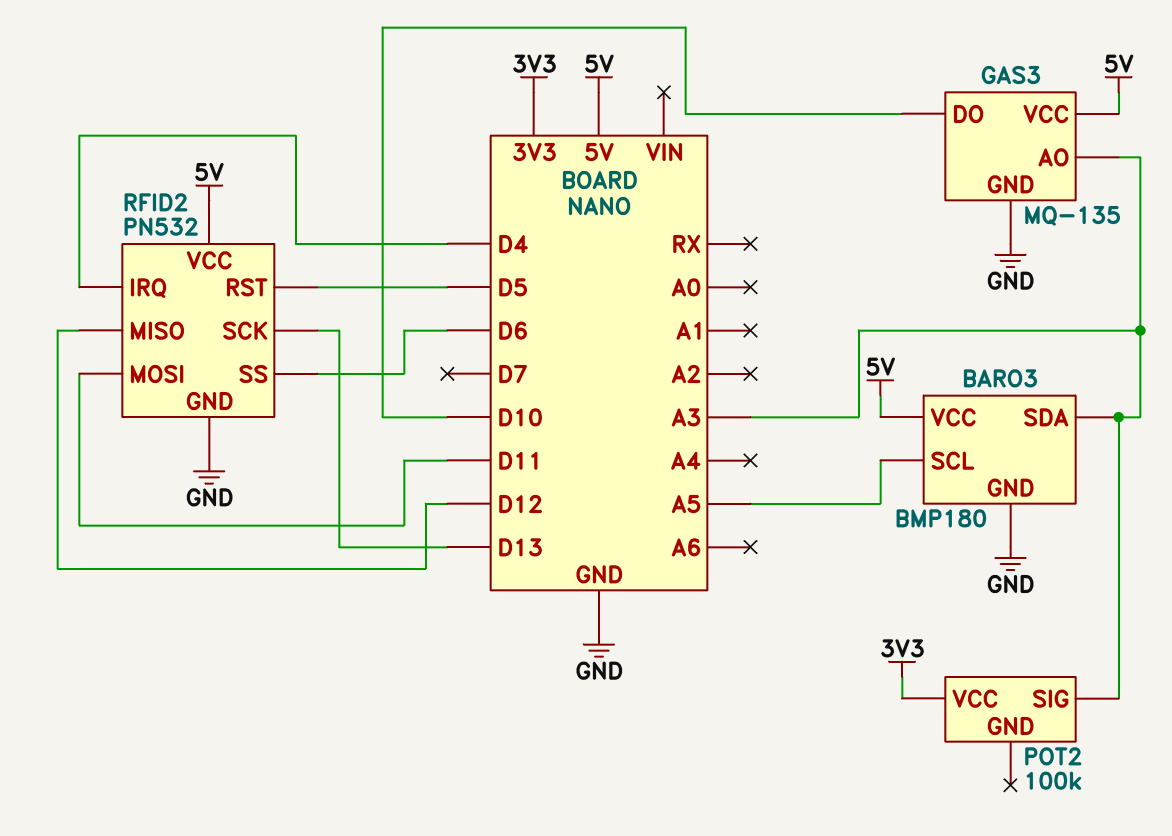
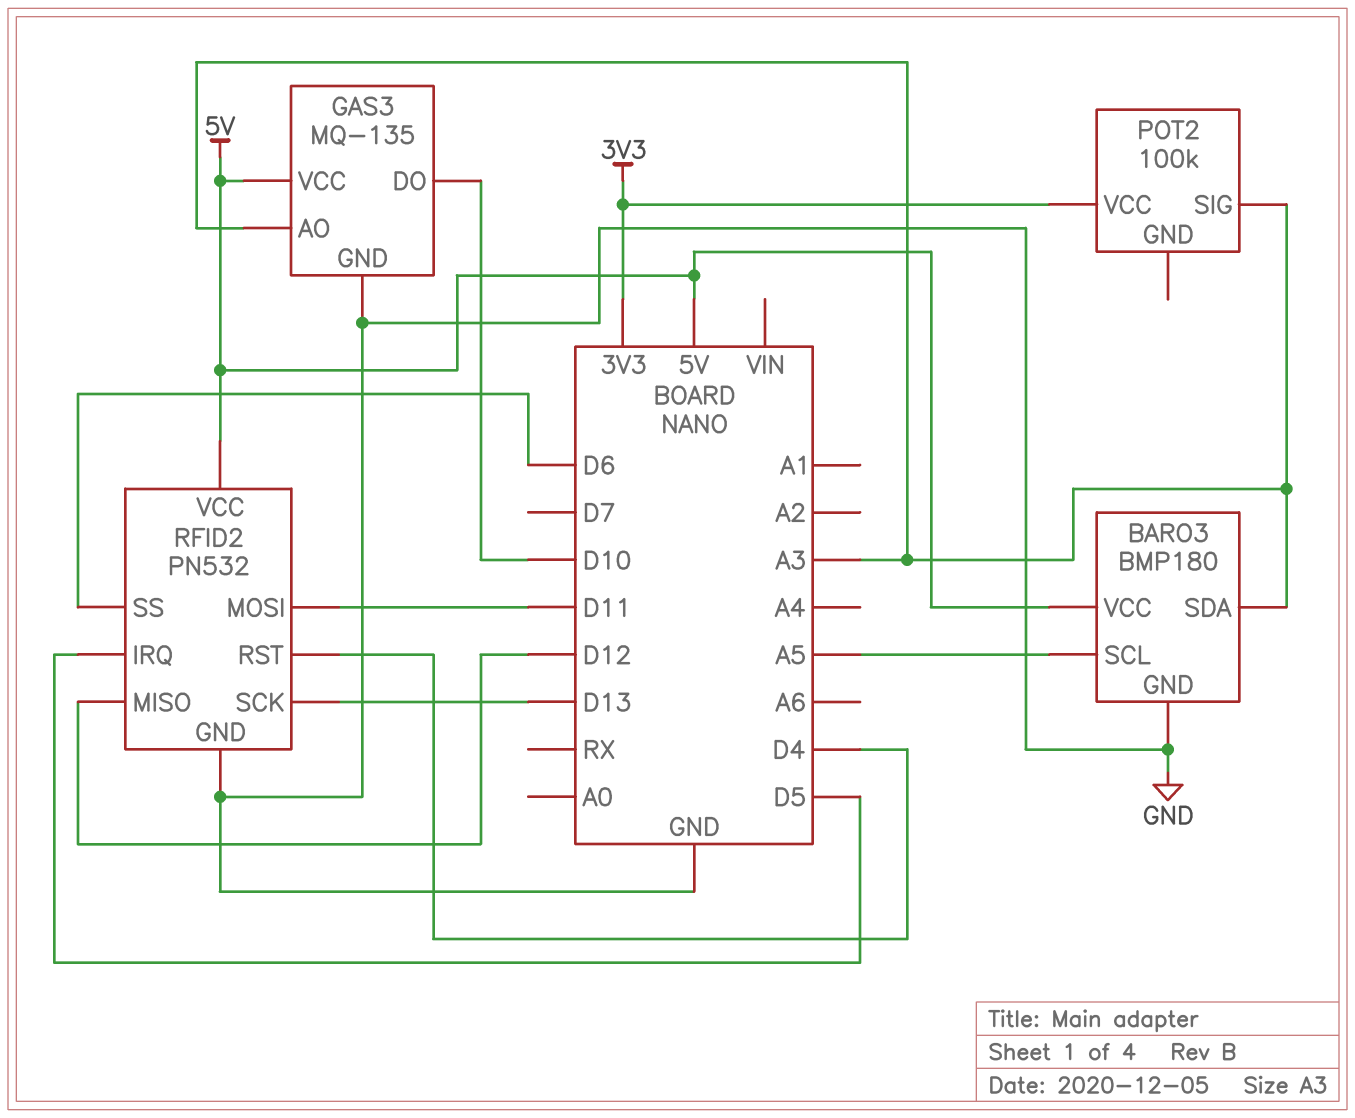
RFID2 pin IRQ: D4 -> D5
RFID2 pin RST: D5 -> D4

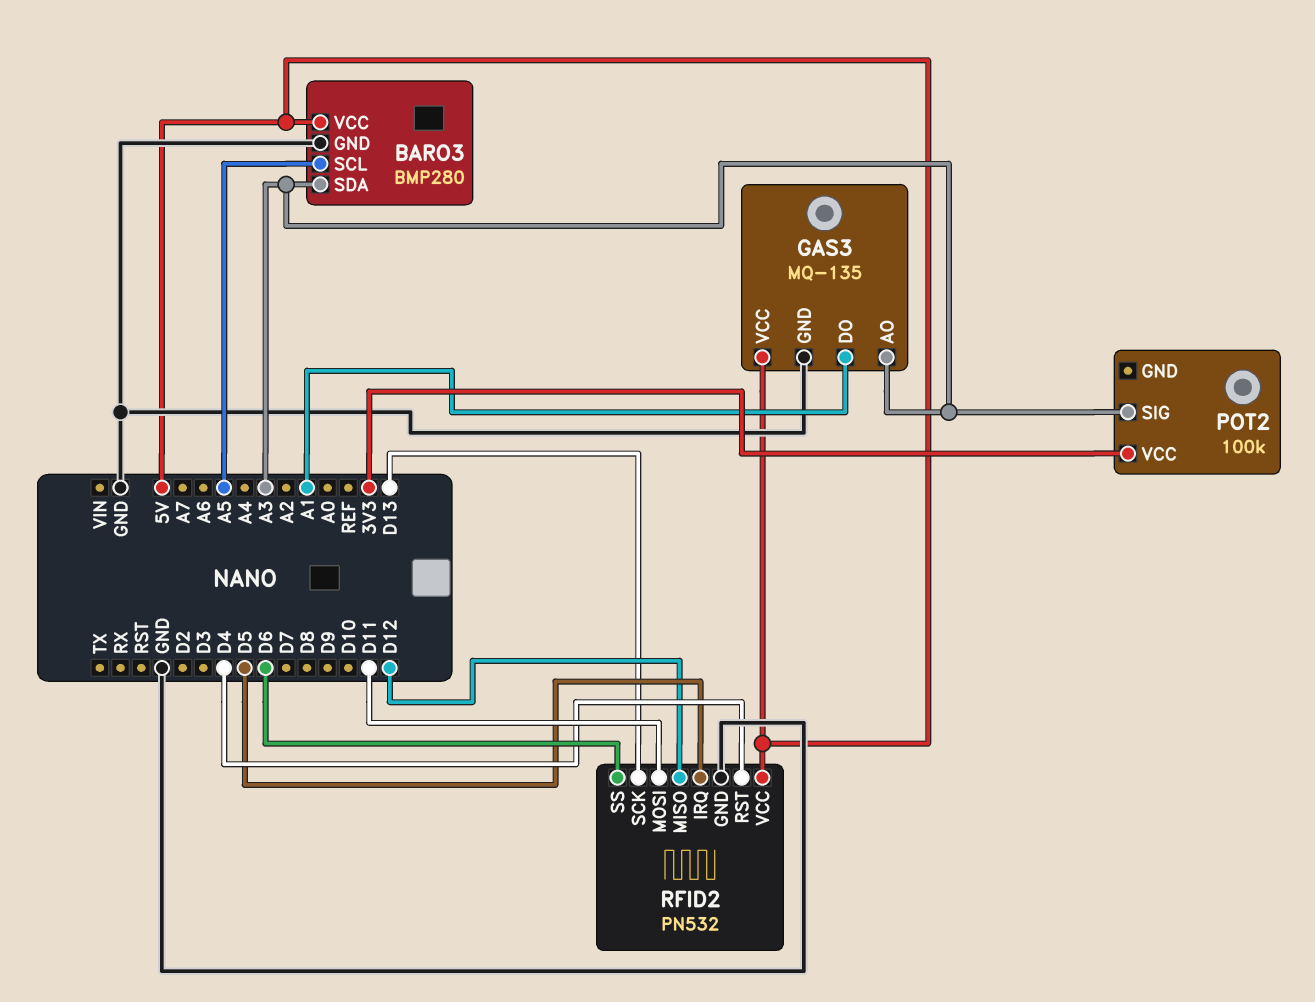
BARO3: BMP180 -> BMP280
GAS3 pin DO: D10 -> A1

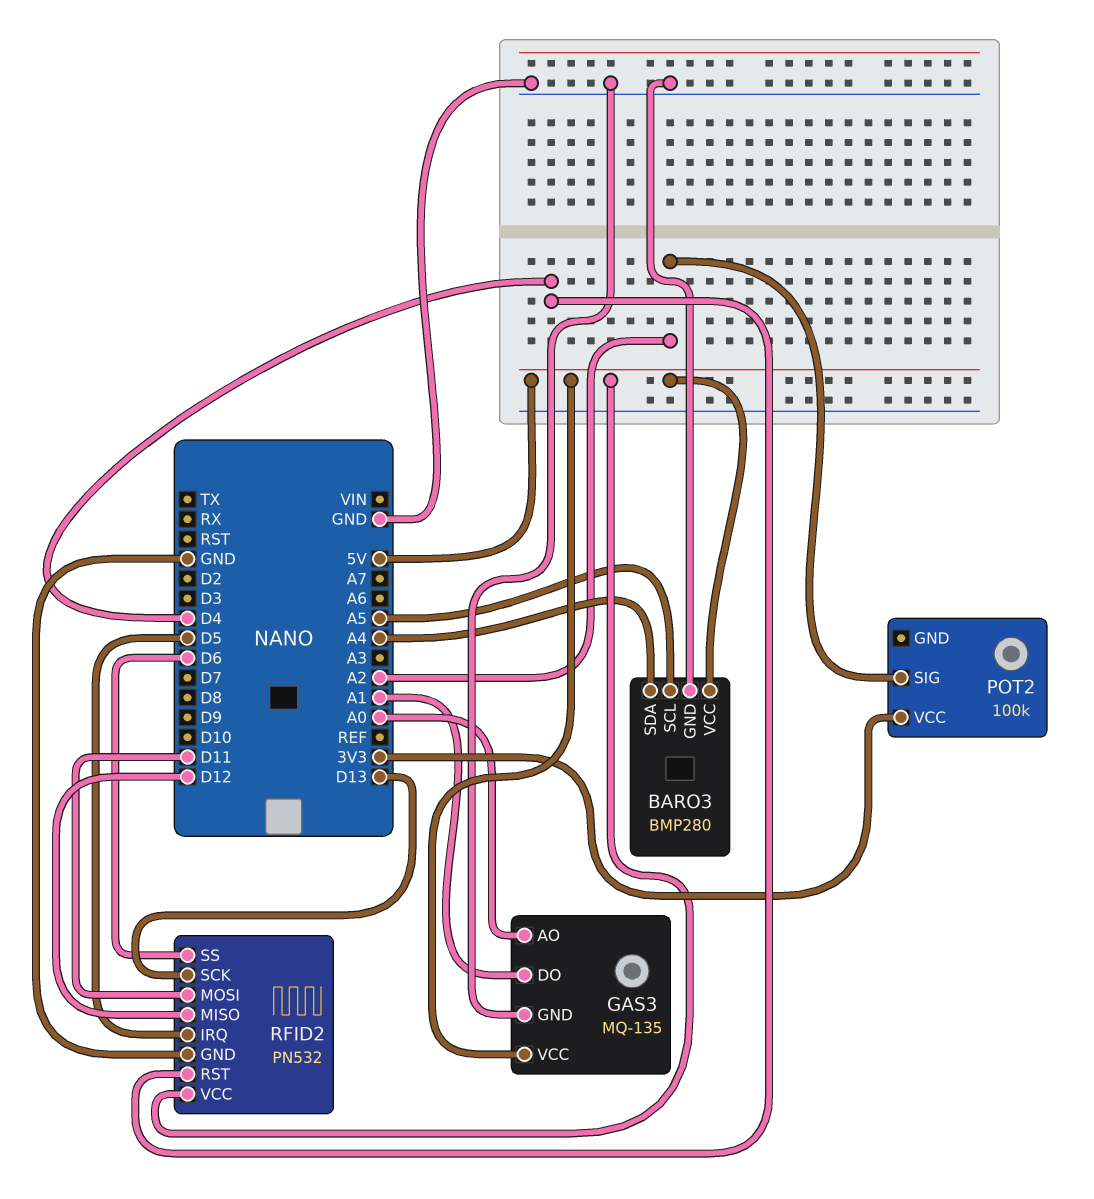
BARO3 pin SDA: A3 -> A4
GAS3 pin AO: A3 -> A0
POT2 pin SIG: A3 -> A2

